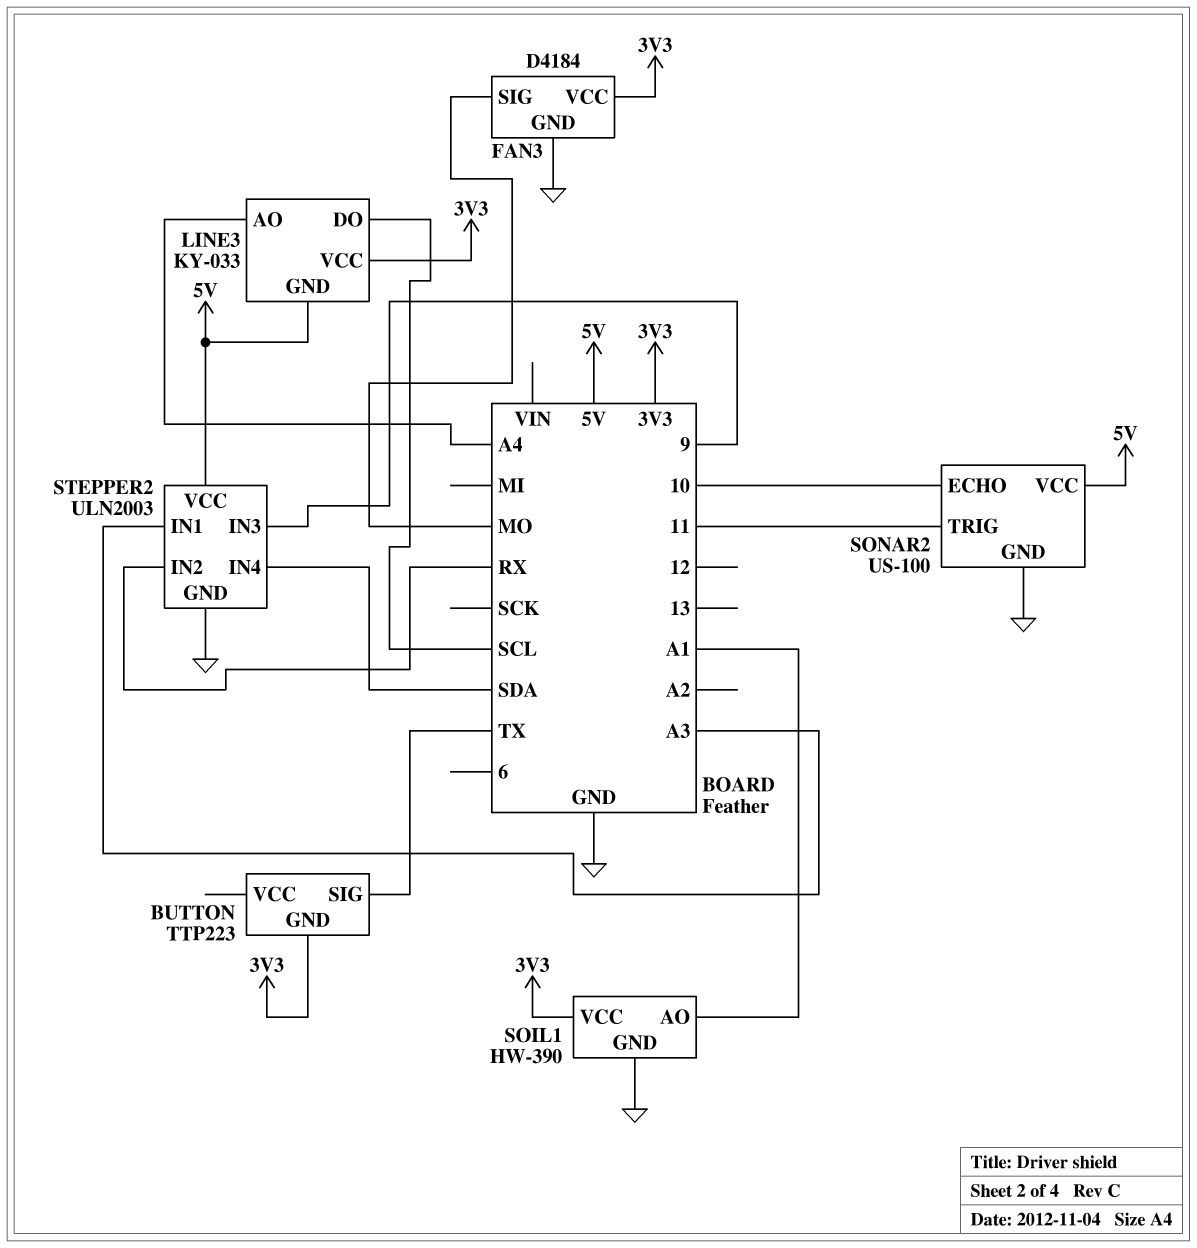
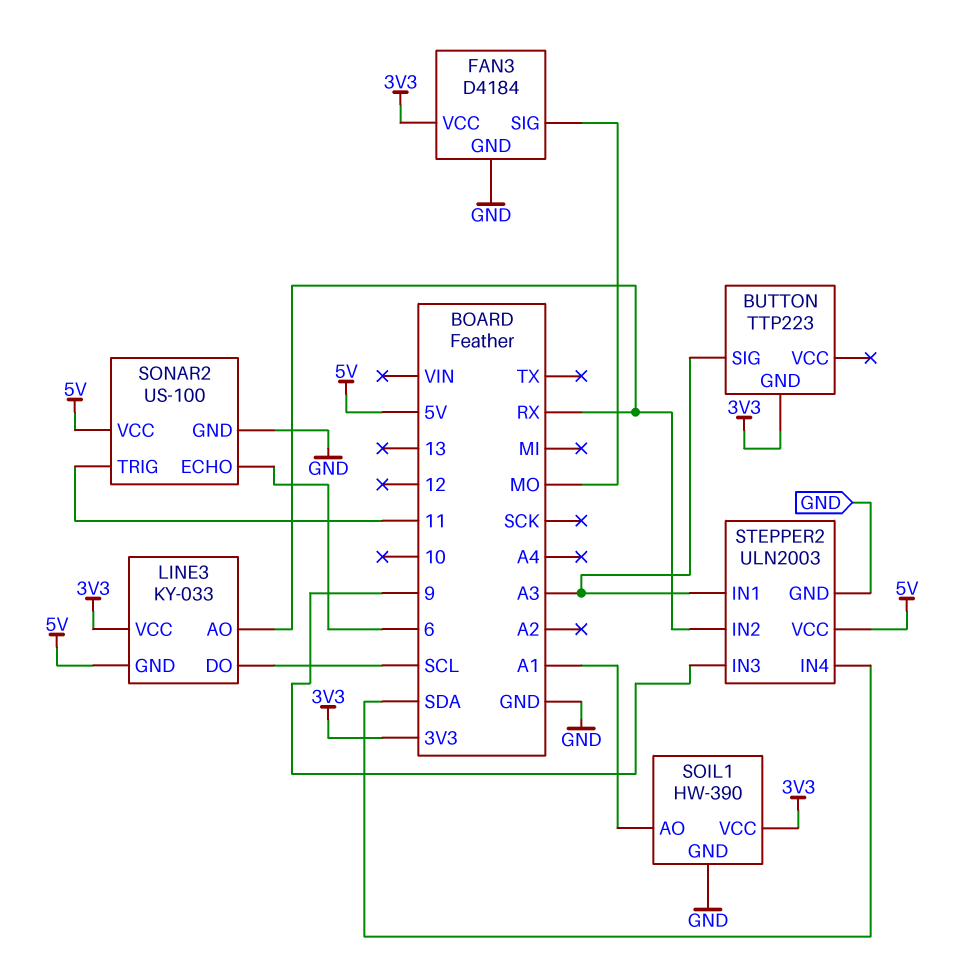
BUTTON pin SIG: TX -> A3
LINE3 pin AO: A4 -> RX
SONAR2 pin ECHO: 10 -> 6

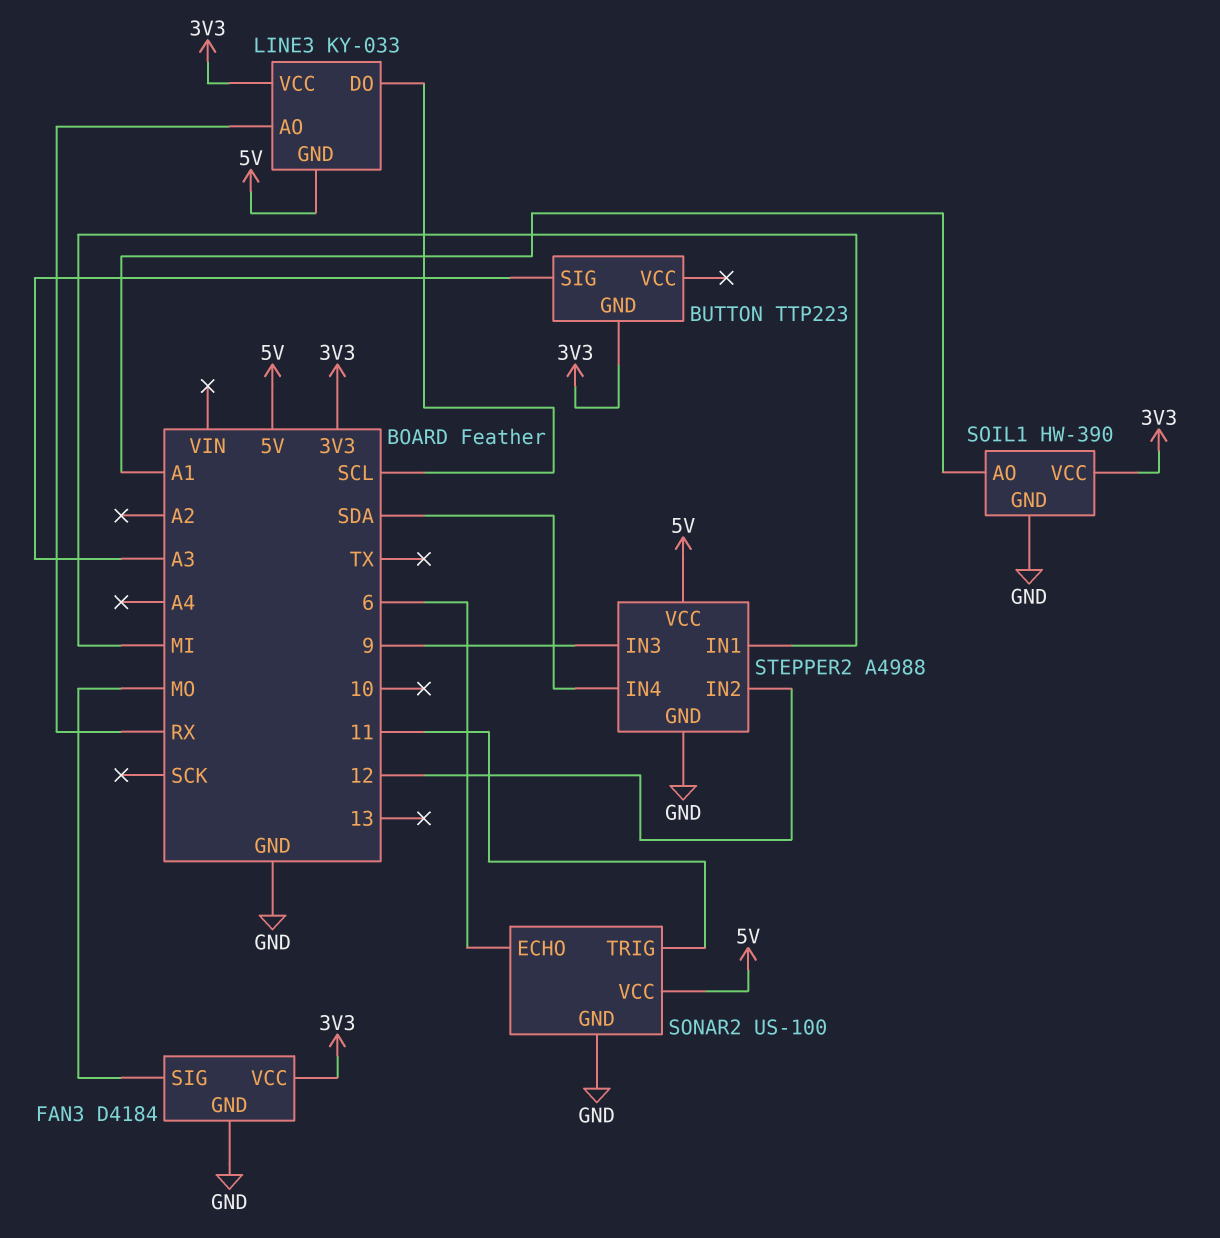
STEPPER2: ULN2003 -> A4988
STEPPER2 pin IN1: A3 -> MI
STEPPER2 pin IN2: RX -> 12

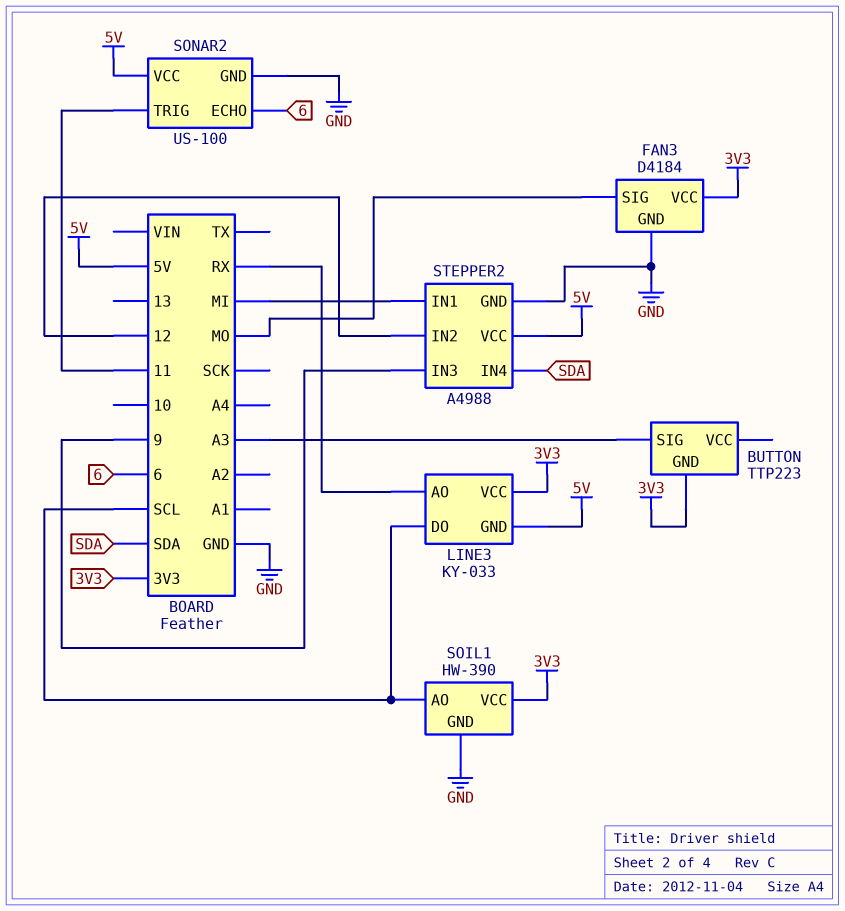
SOIL1 pin AO: A1 -> SCL

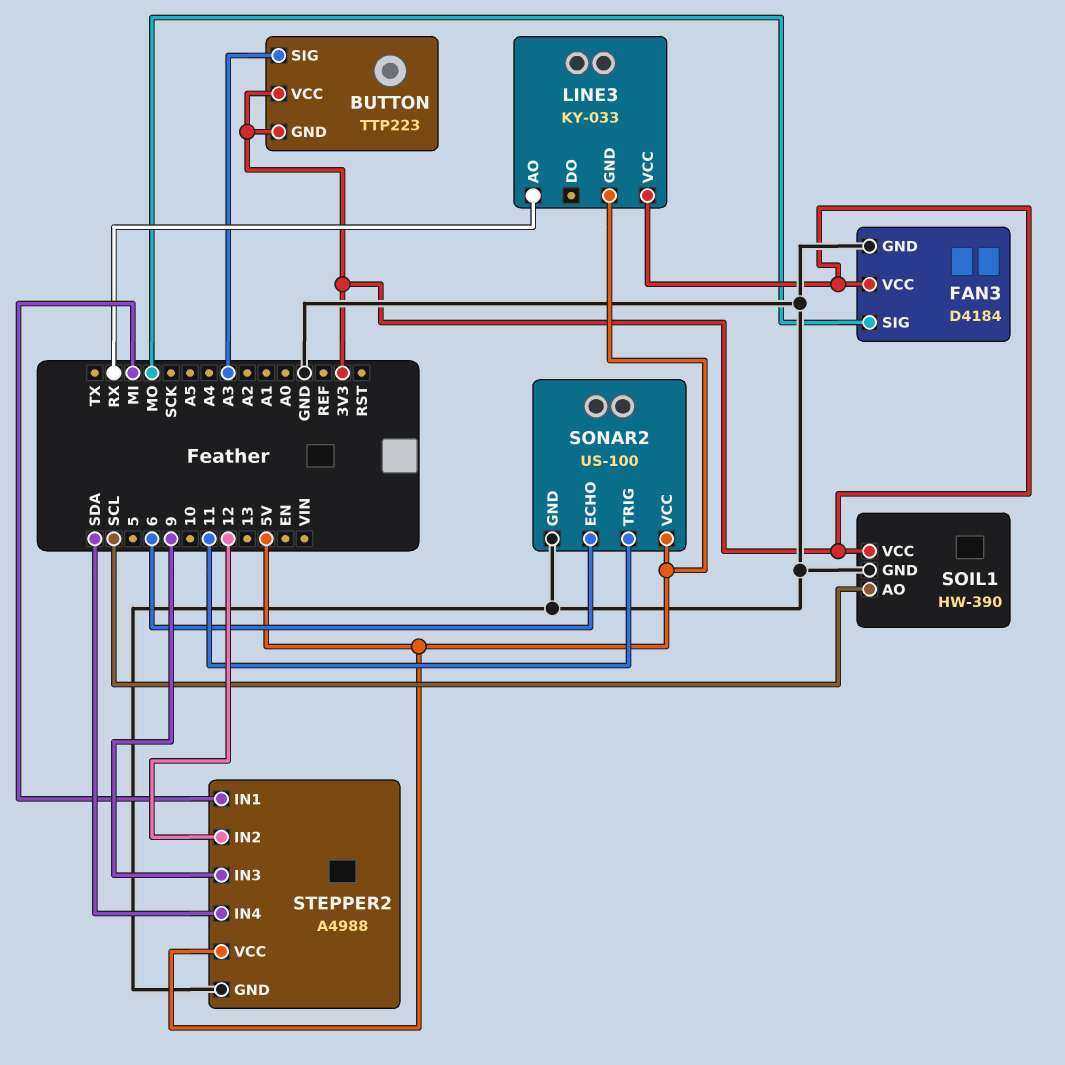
BUTTON pin VCC: none -> 3V3
LINE3 pin DO: SCL -> none

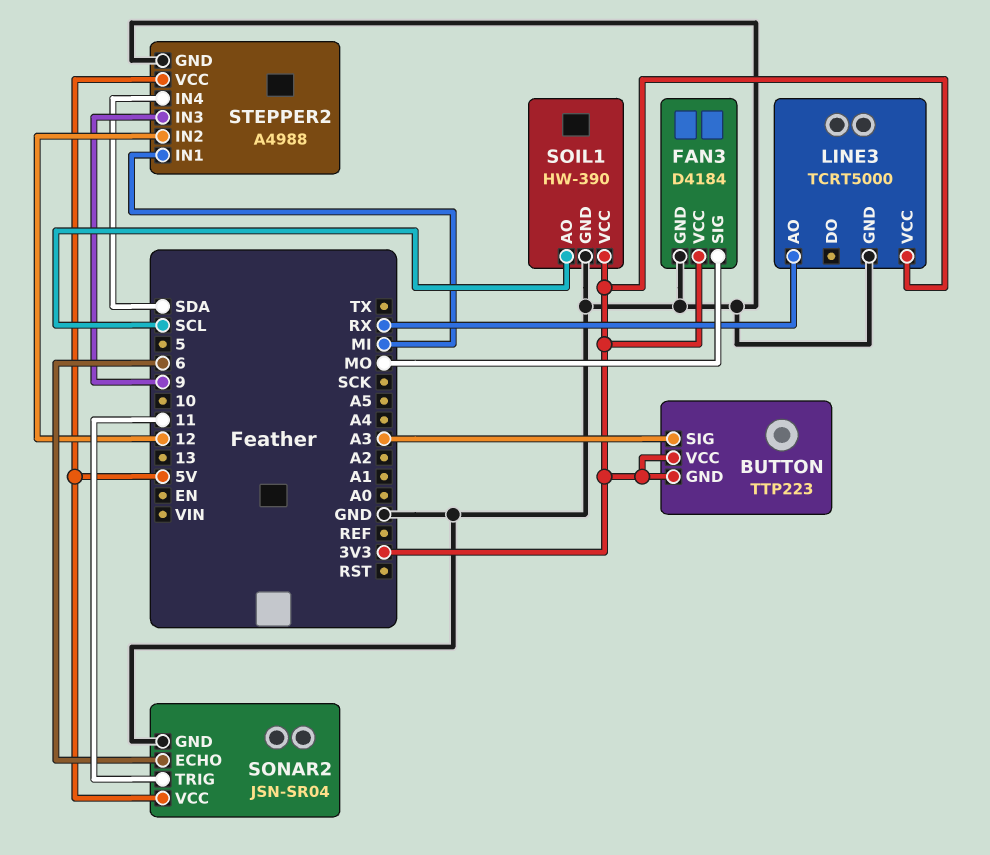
LINE3: KY-033 -> TCRT5000
LINE3 pin GND: 5V -> GND
SONAR2: US-100 -> JSN-SR04

